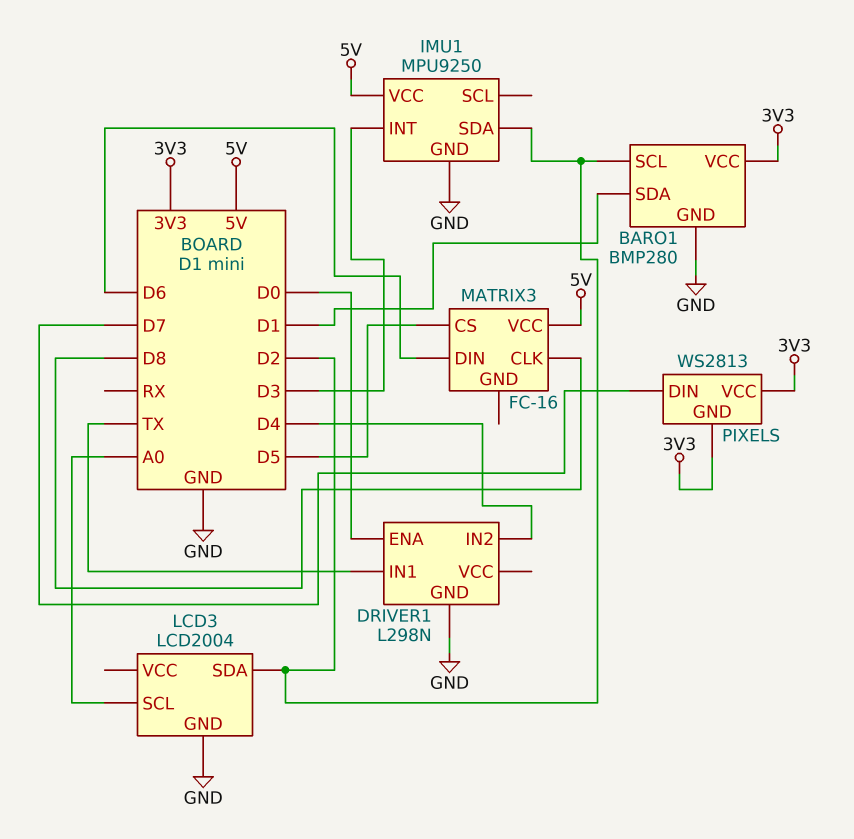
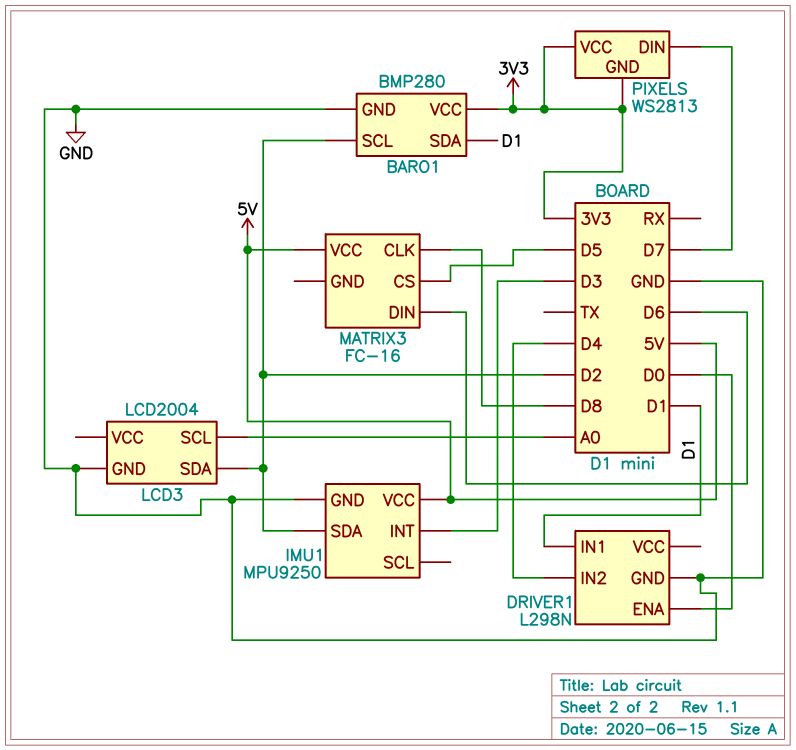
DRIVER1 pin IN1: TX -> D1

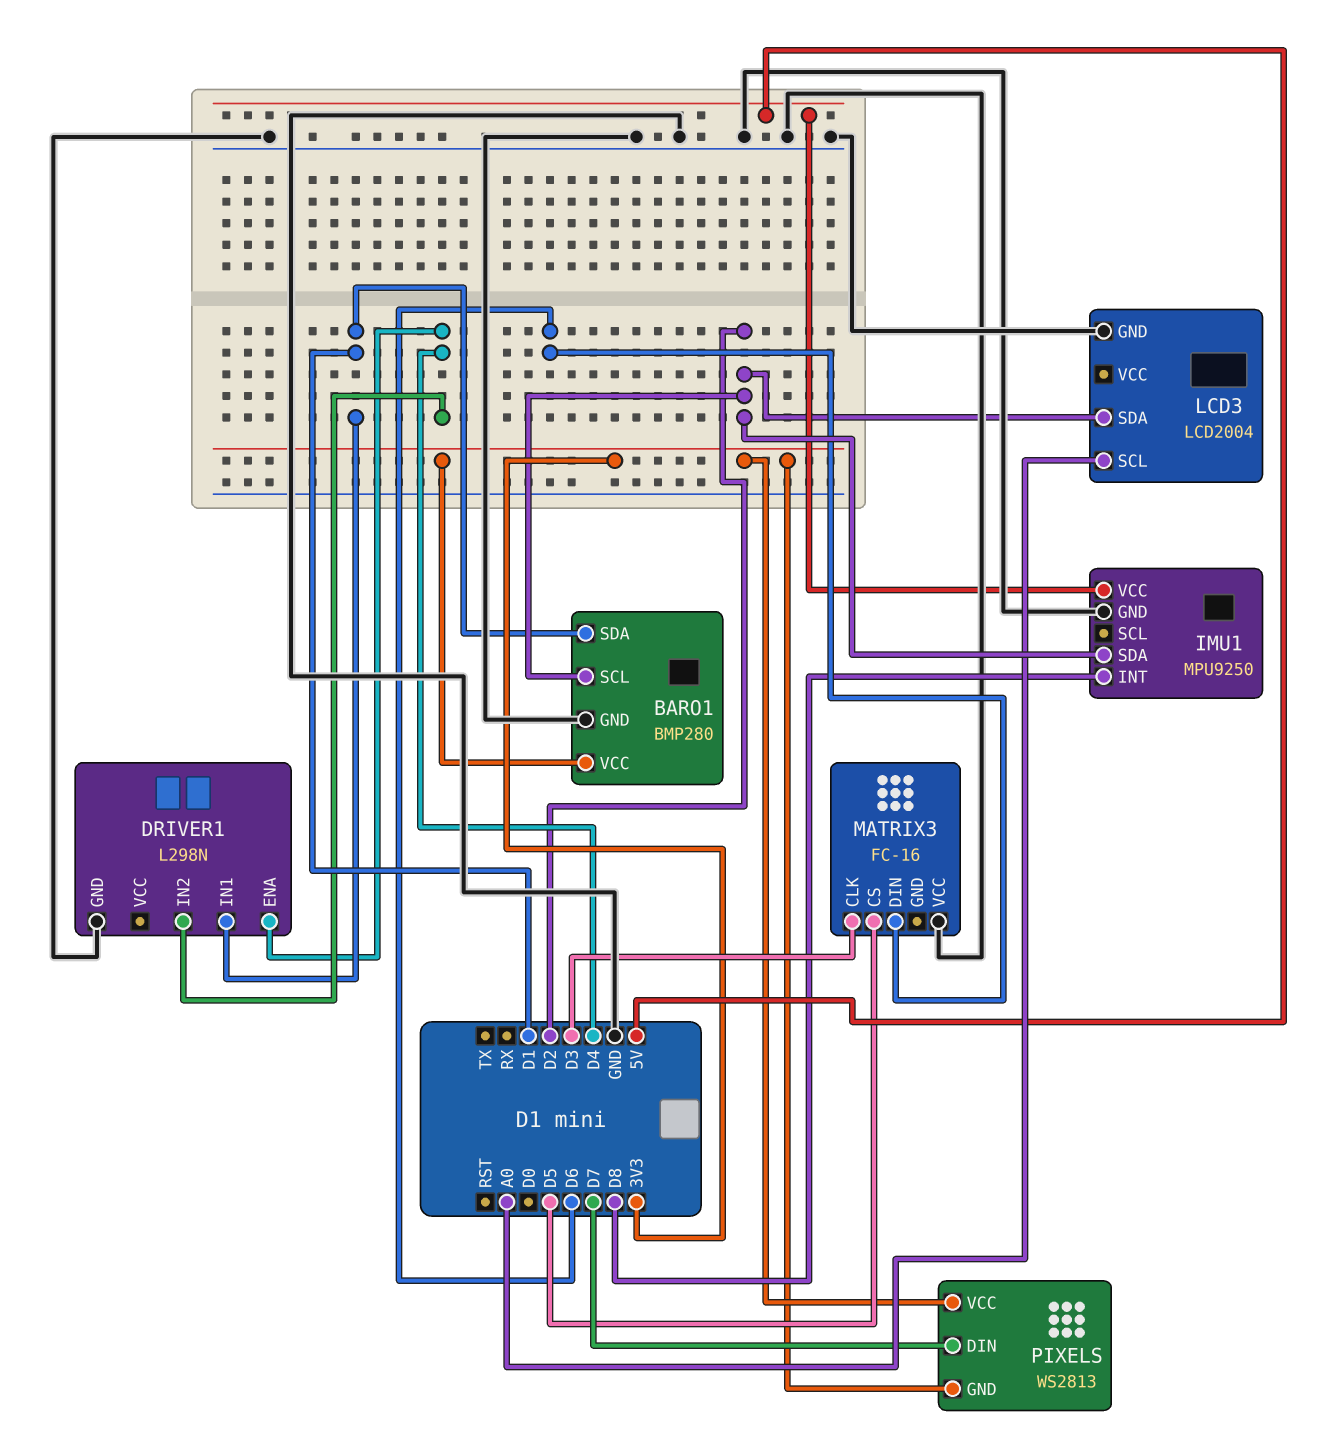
DRIVER1 pin ENA: D0 -> D4
IMU1 pin INT: D3 -> D8
MATRIX3 pin CLK: D8 -> D3
MATRIX3 pin VCC: 5V -> GND

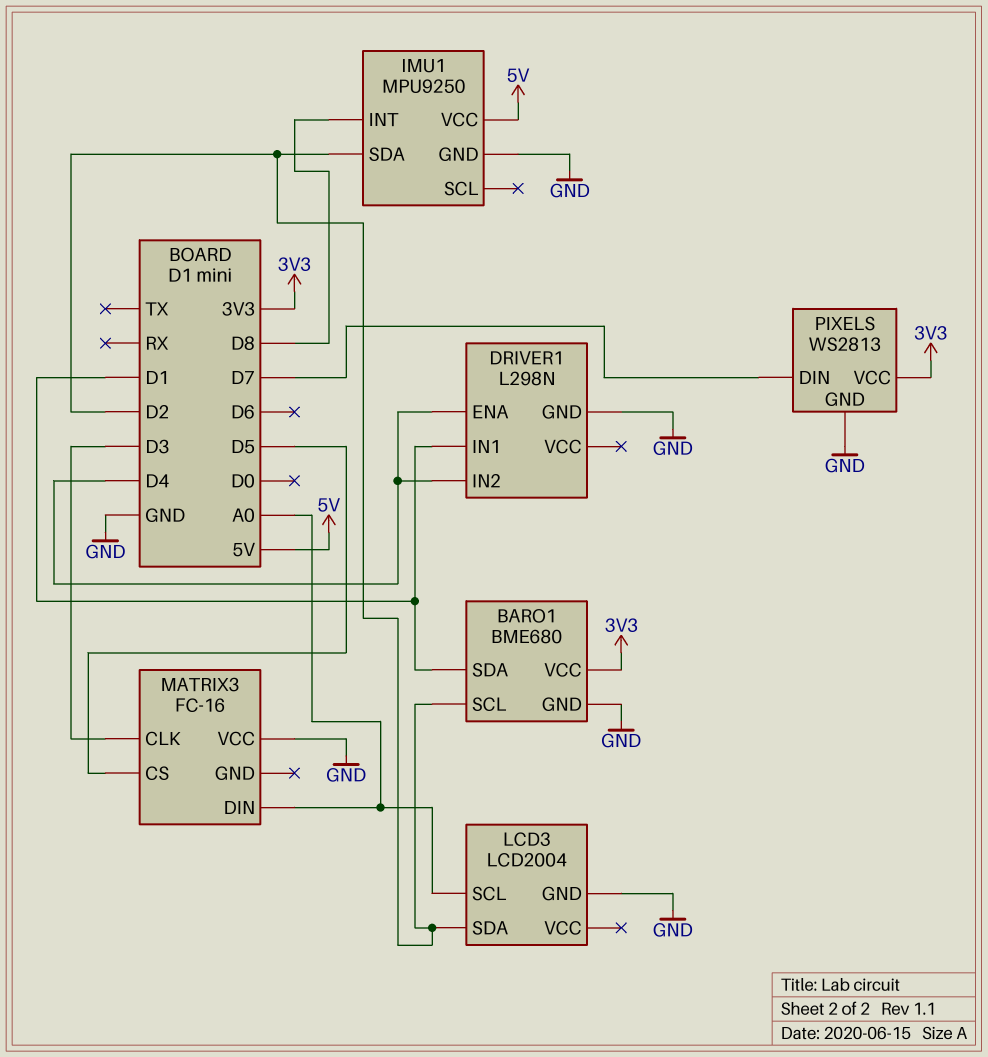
BARO1: BMP280 -> BME680
MATRIX3 pin DIN: D6 -> A0
PIXELS pin GND: 3V3 -> GND

